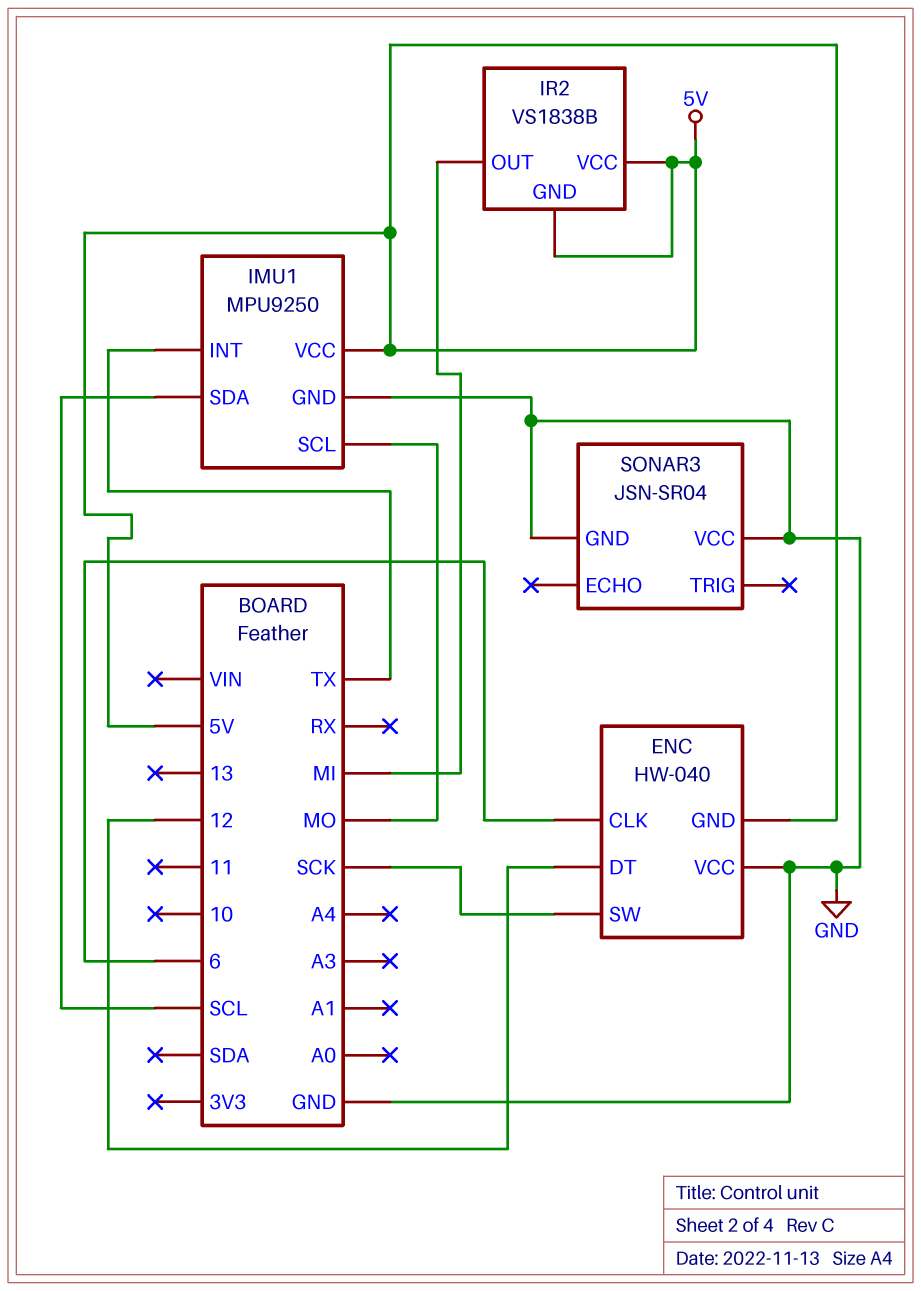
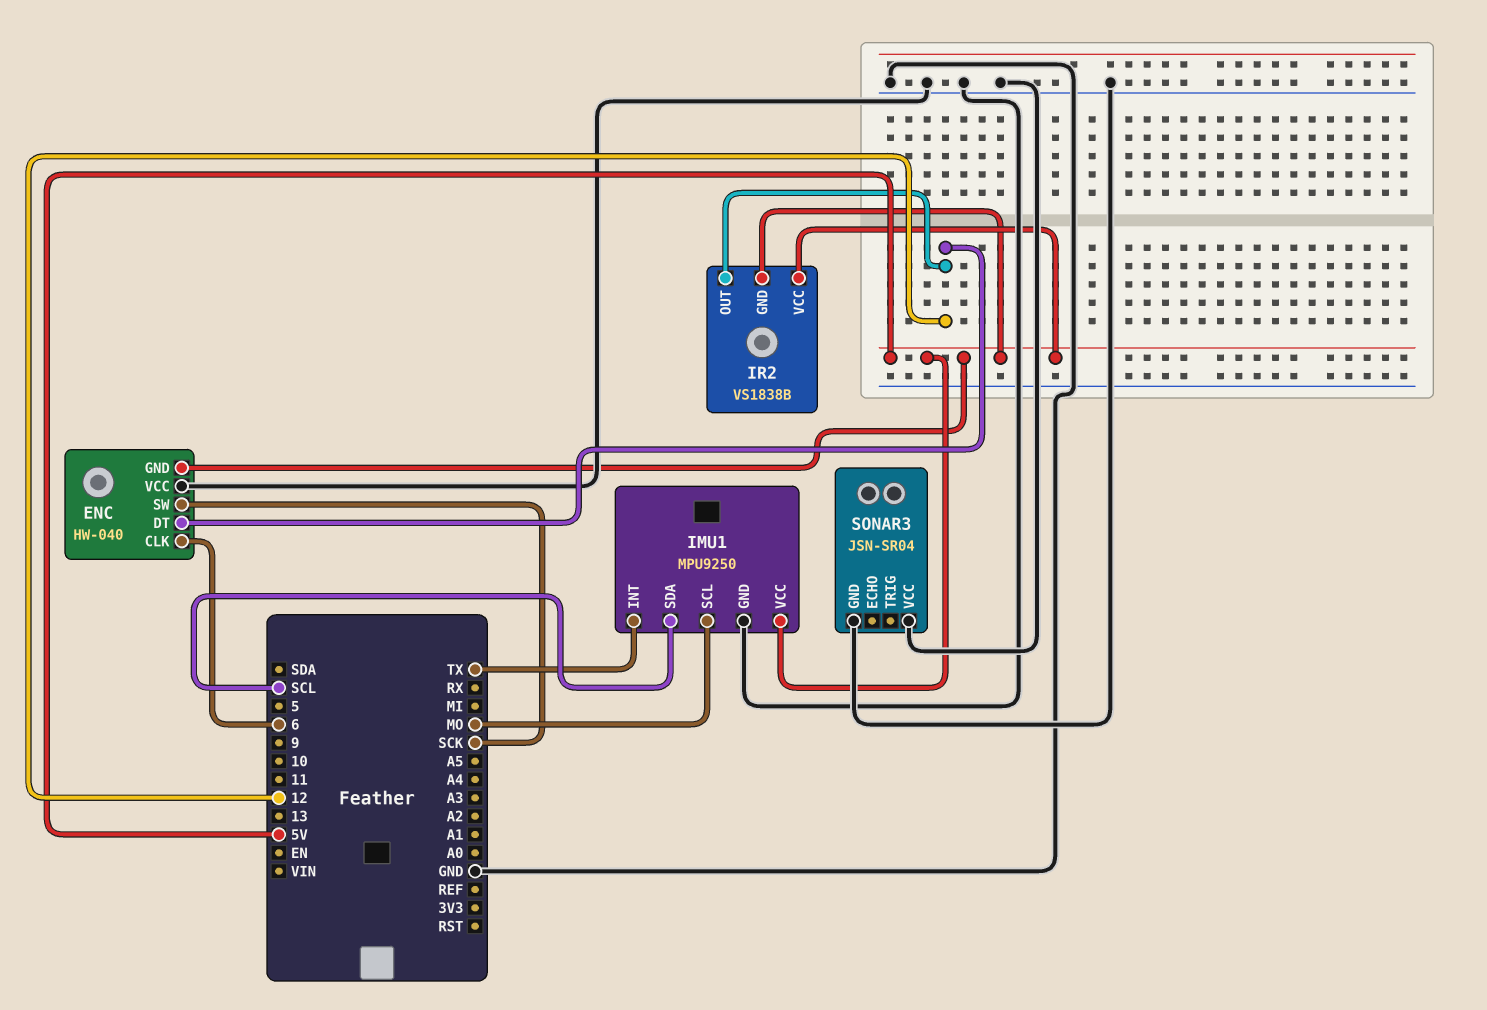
IR2 pin OUT: MI -> 12

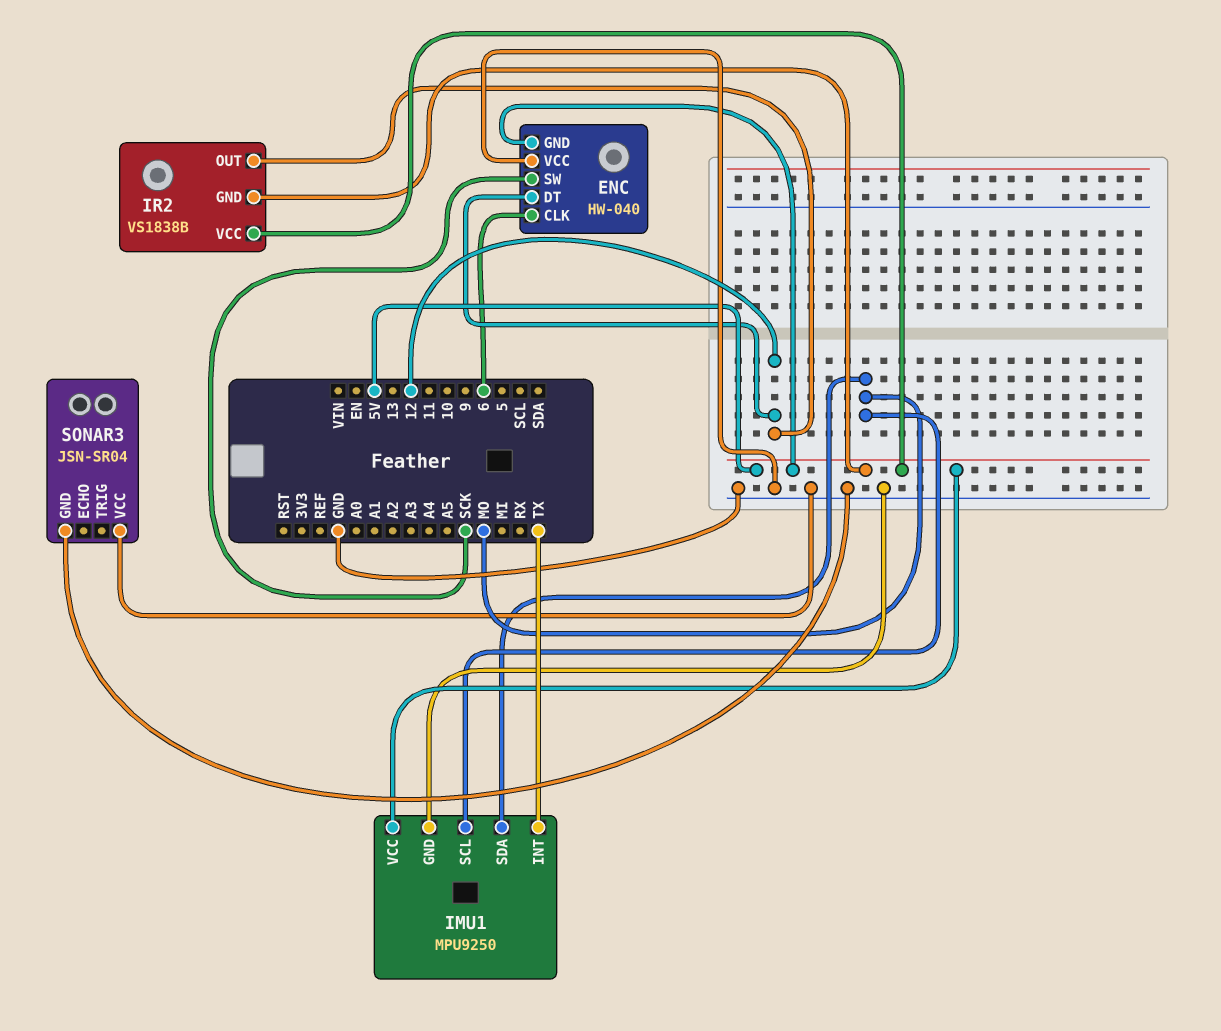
IMU1 pin SDA: SCL -> MO

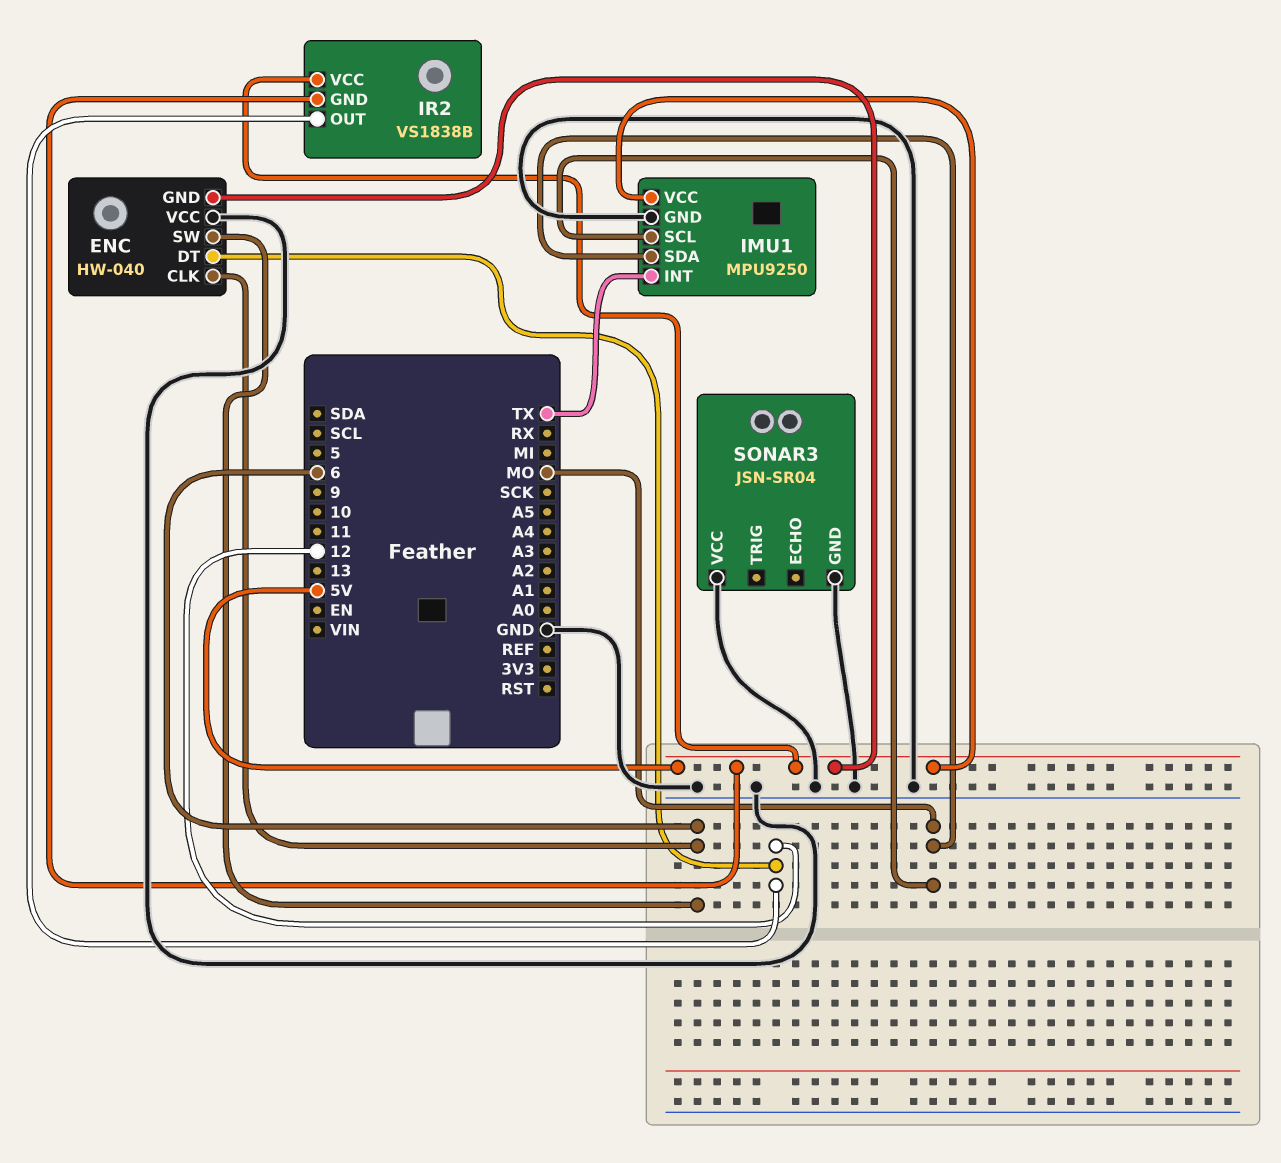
ENC pin SW: SCK -> 6

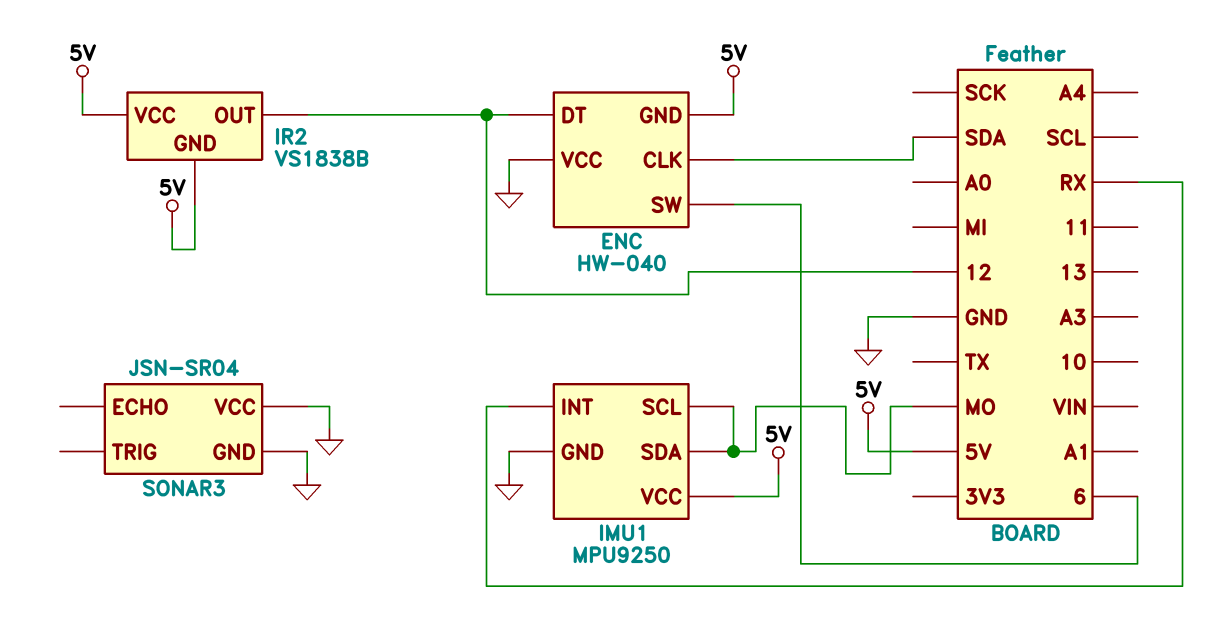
ENC pin CLK: 6 -> SDA
IMU1 pin INT: TX -> RX

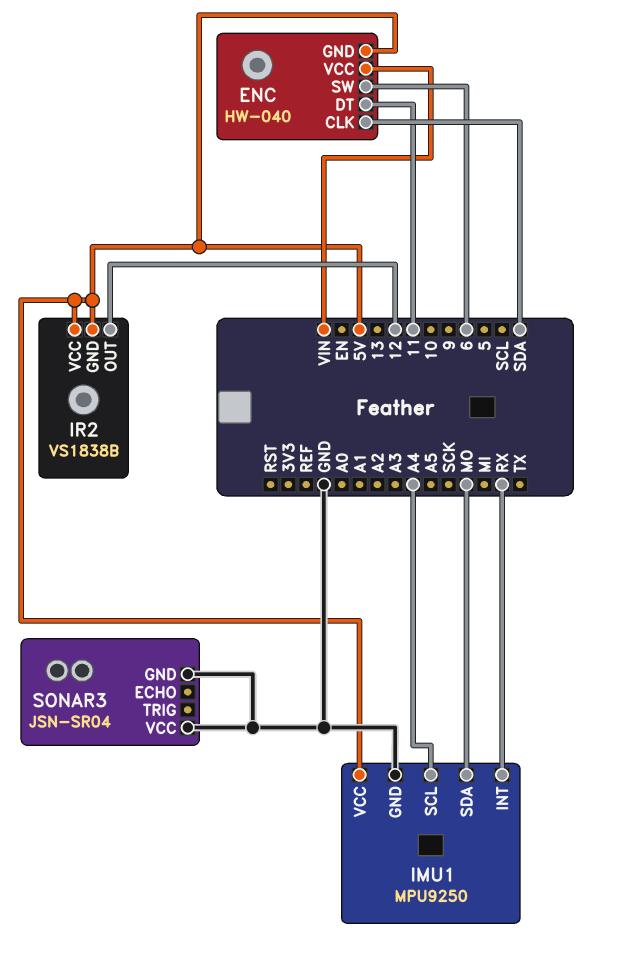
ENC pin DT: 12 -> 11
ENC pin VCC: GND -> VIN
IMU1 pin SCL: MO -> A4

